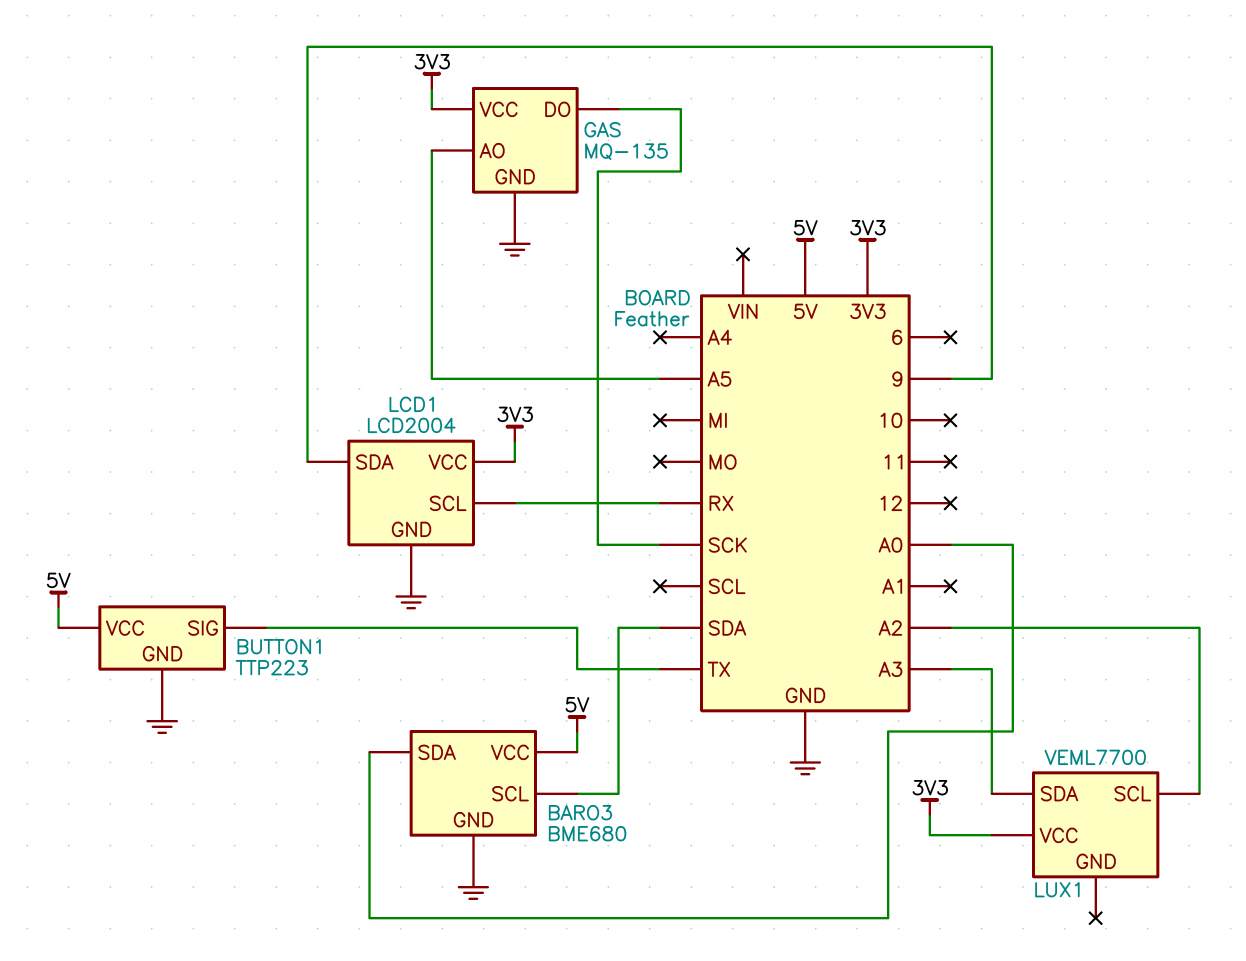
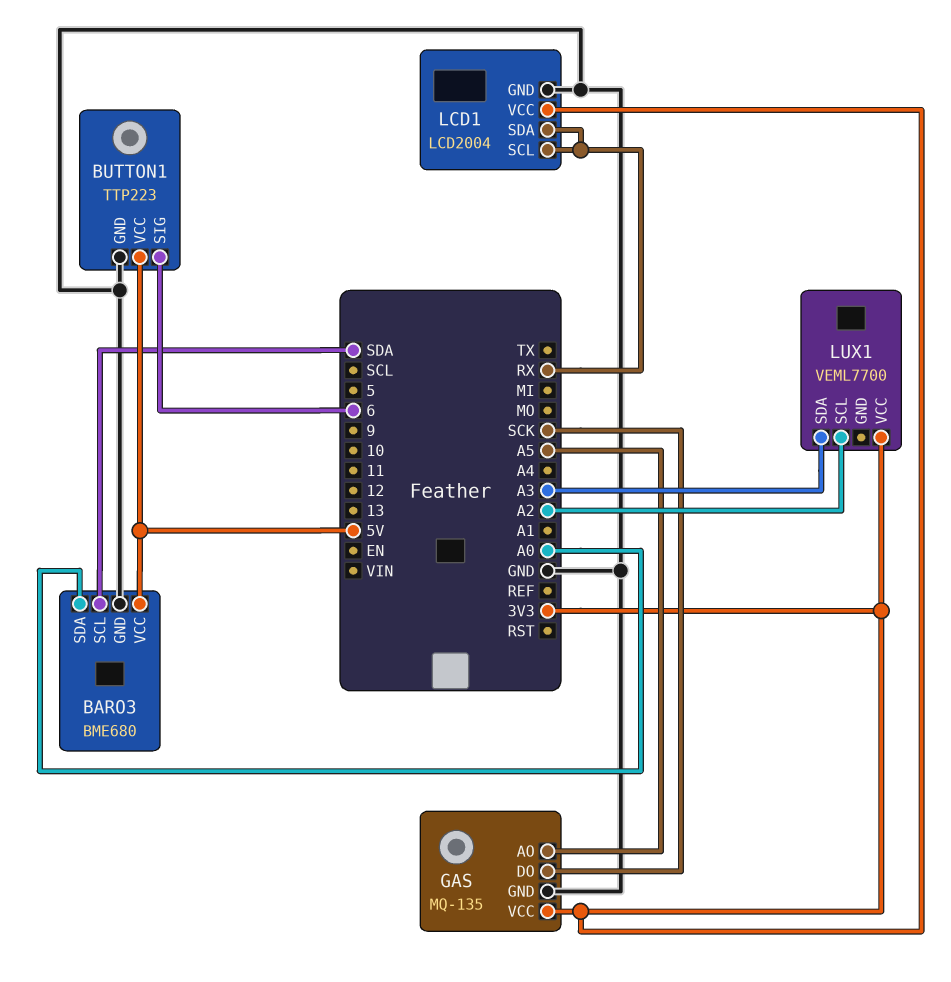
BUTTON1 pin SIG: TX -> 6
LCD1 pin SDA: 9 -> RX

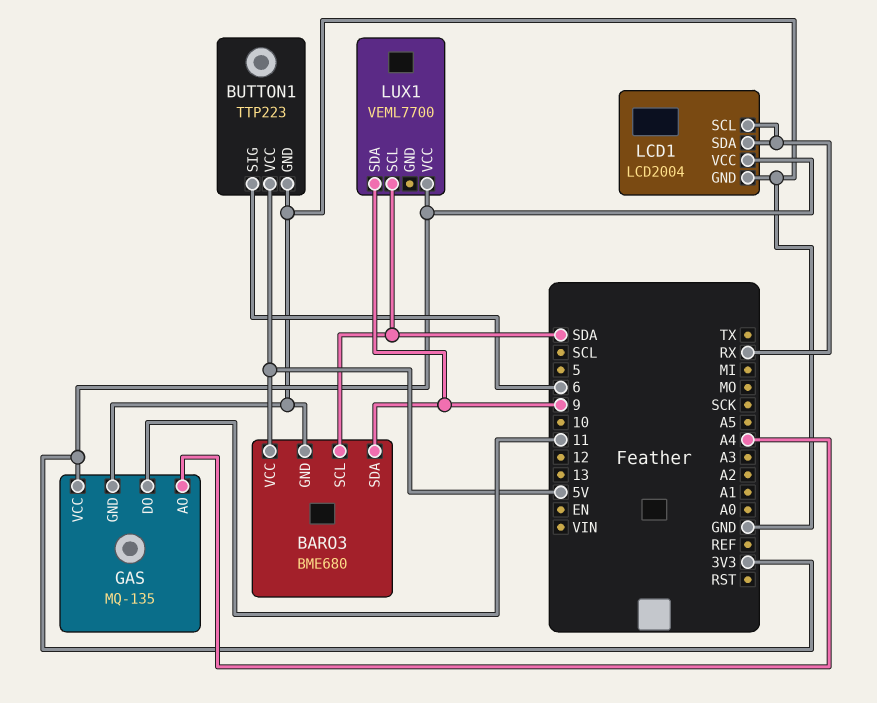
BARO3 pin SDA: A0 -> 9
GAS pin AO: A5 -> A4
GAS pin DO: SCK -> 11
LUX1 pin SCL: A2 -> SDA
LUX1 pin SDA: A3 -> 9

